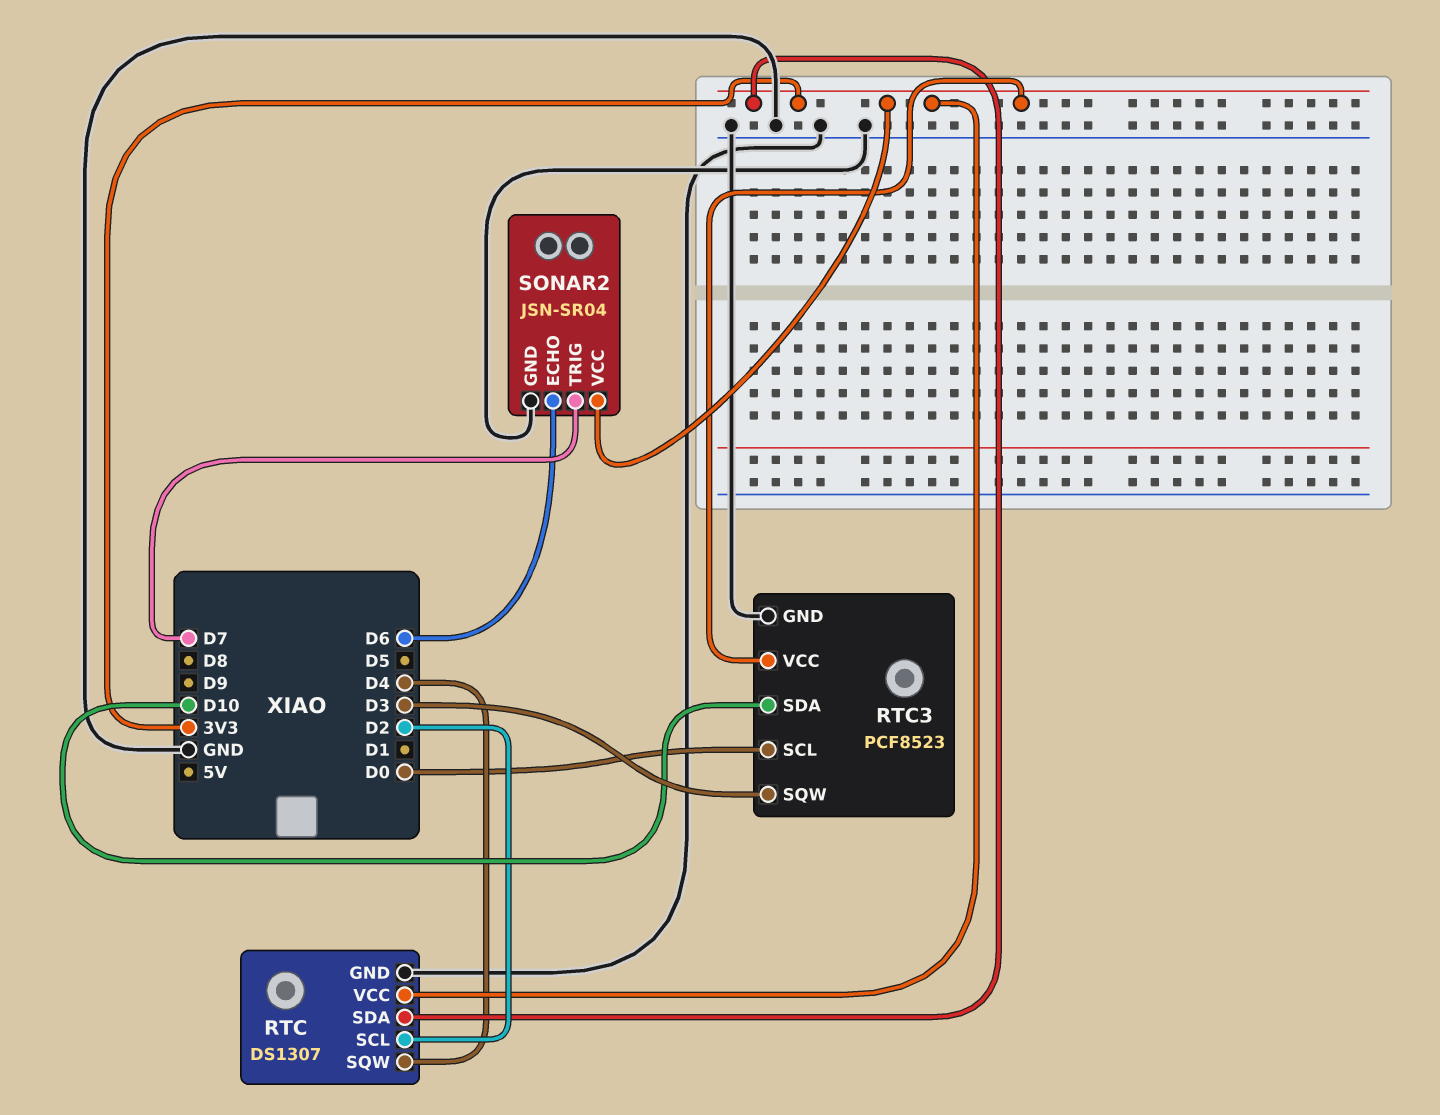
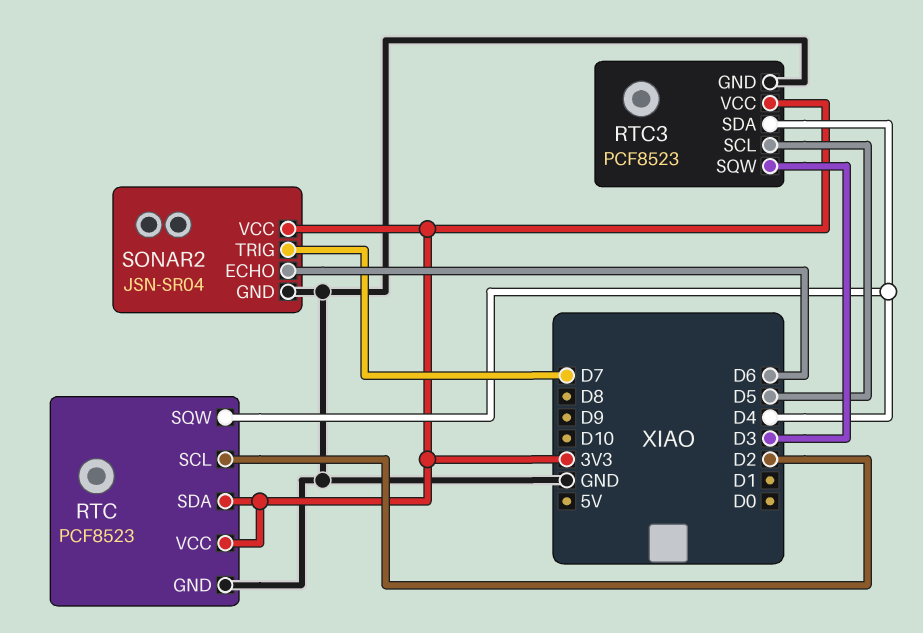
RTC: DS1307 -> PCF8523
RTC3 pin SCL: D0 -> D5
RTC3 pin SDA: D10 -> D4

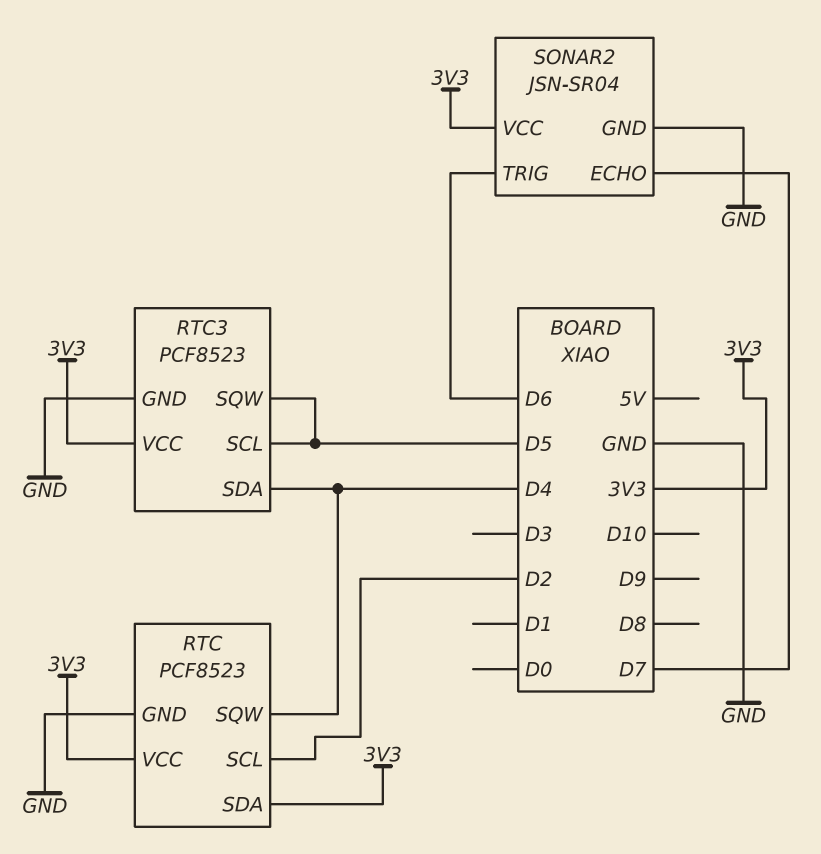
RTC3 pin SQW: D3 -> D5
SONAR2 pin ECHO: D6 -> D7
SONAR2 pin TRIG: D7 -> D6

